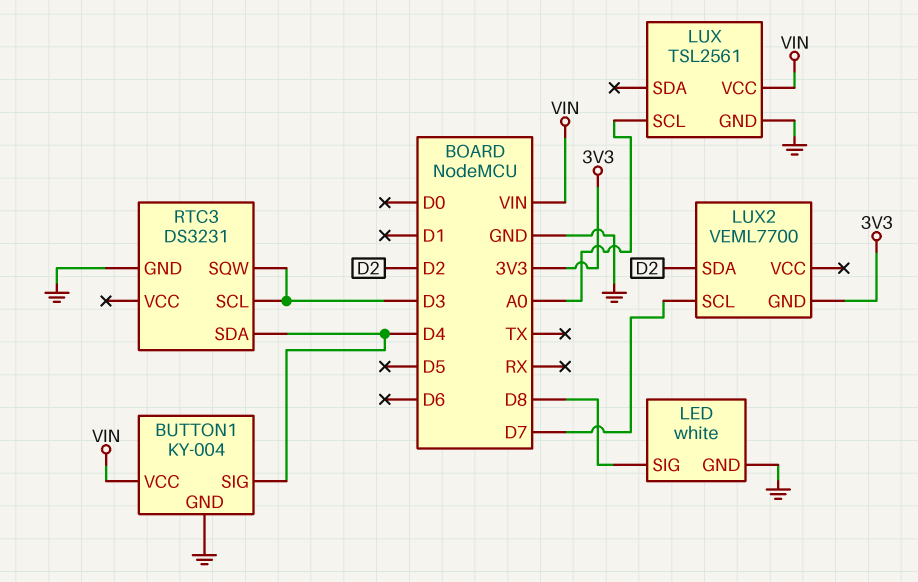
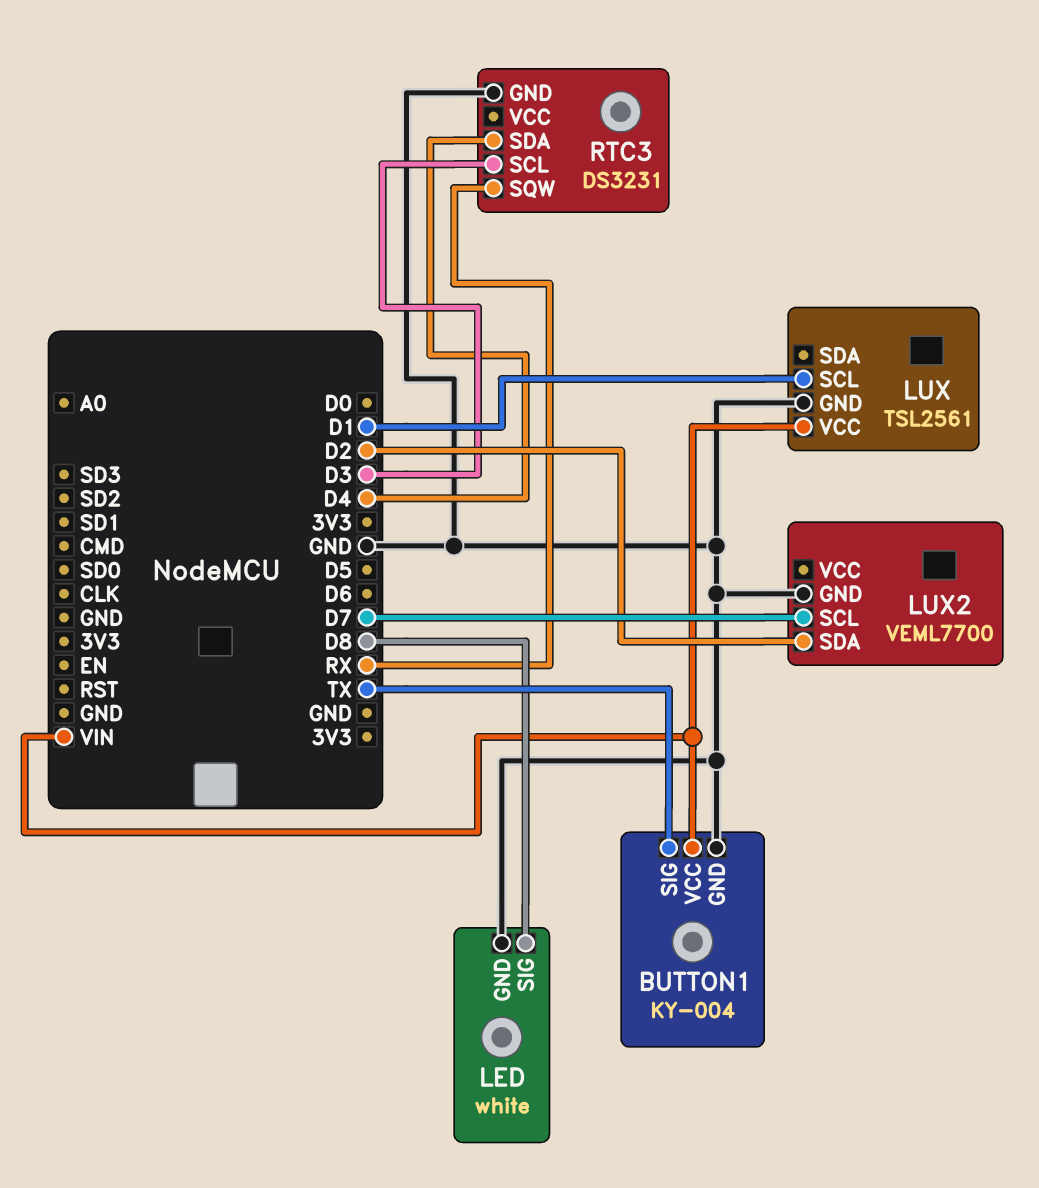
BUTTON1 pin SIG: D4 -> TX
LUX pin SCL: A0 -> D1
LUX2 pin GND: 3V3 -> GND
RTC3 pin SQW: D3 -> RX

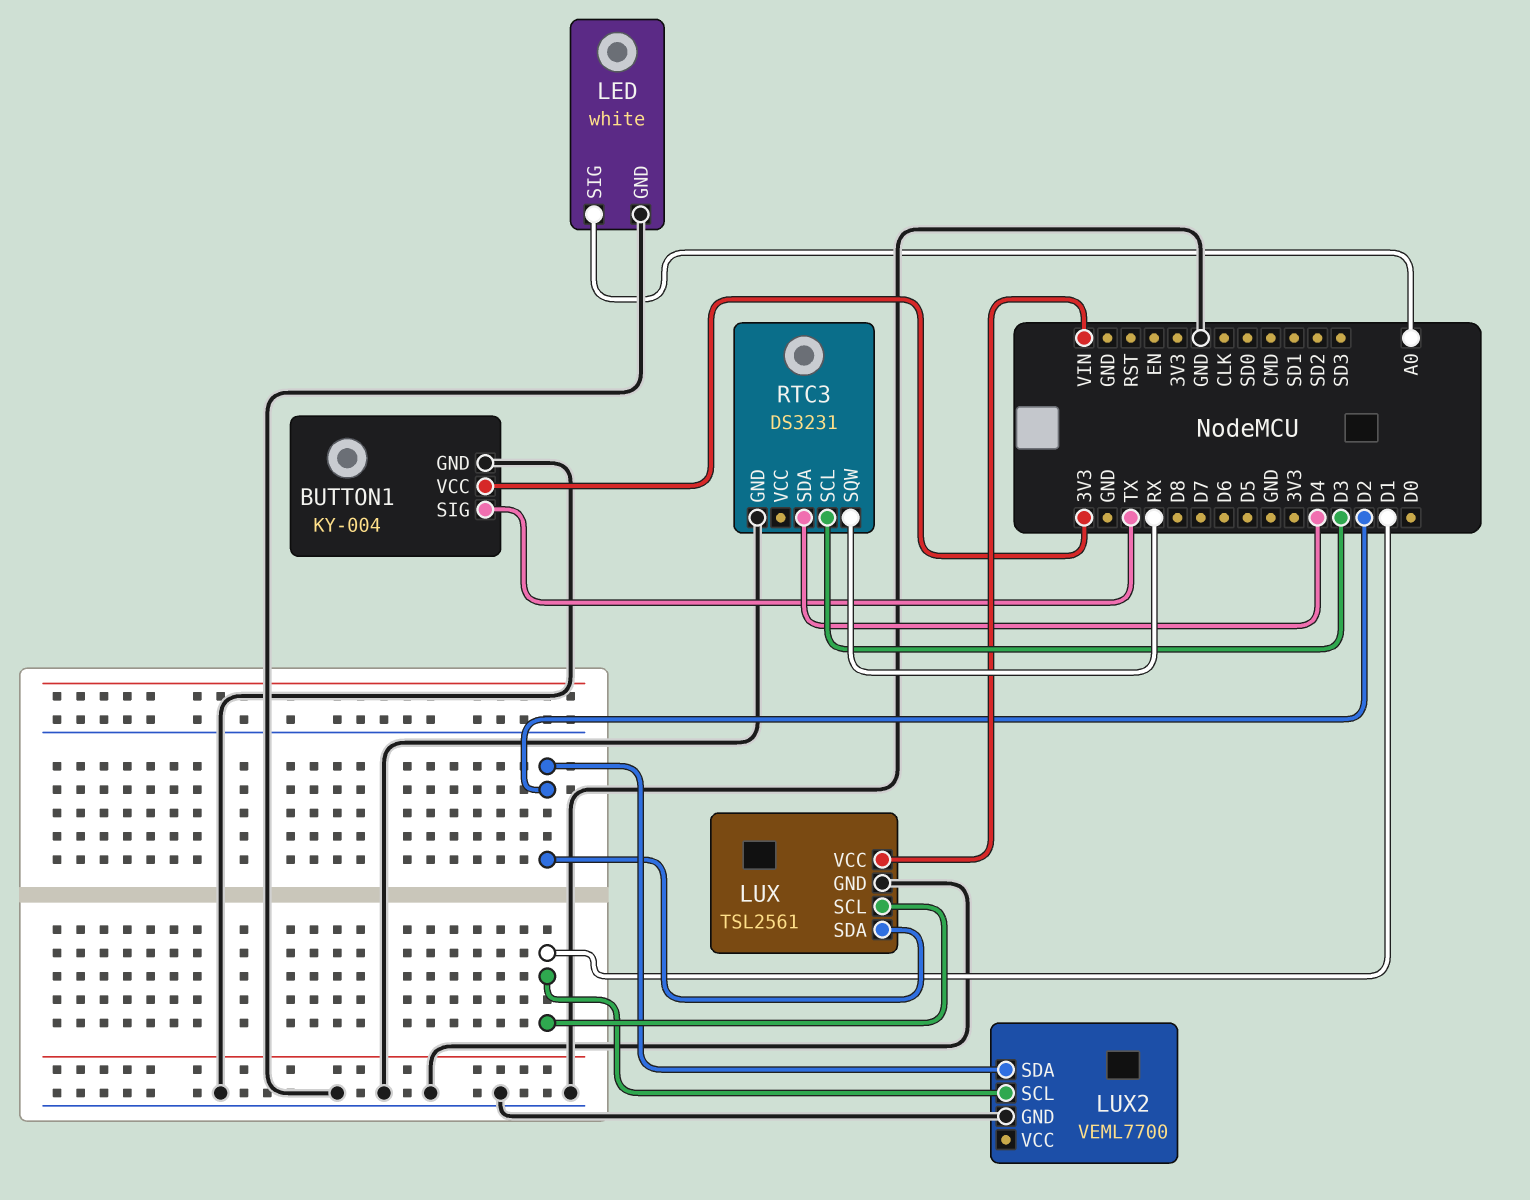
BUTTON1 pin VCC: VIN -> 3V3
LED pin SIG: D8 -> A0
LUX pin SDA: none -> D2
LUX2 pin SCL: D7 -> D1

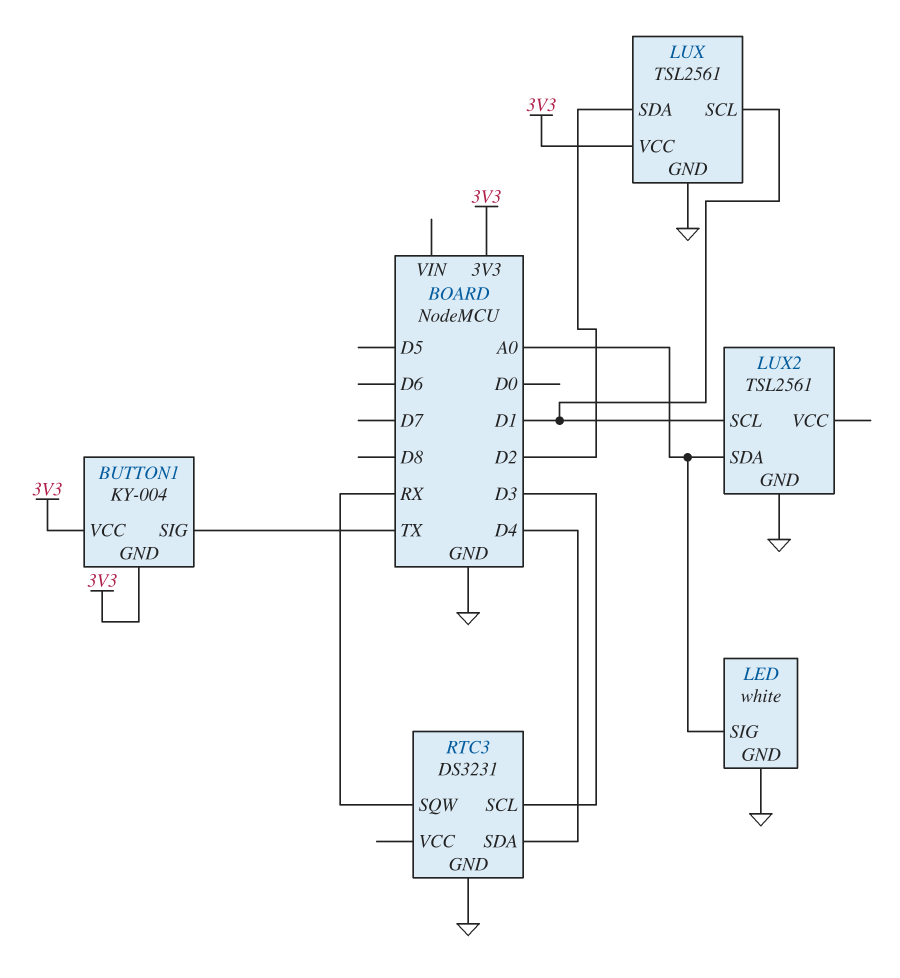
BUTTON1 pin GND: GND -> 3V3
LUX pin VCC: VIN -> 3V3
LUX2: VEML7700 -> TSL2561
LUX2 pin SDA: D2 -> A0

